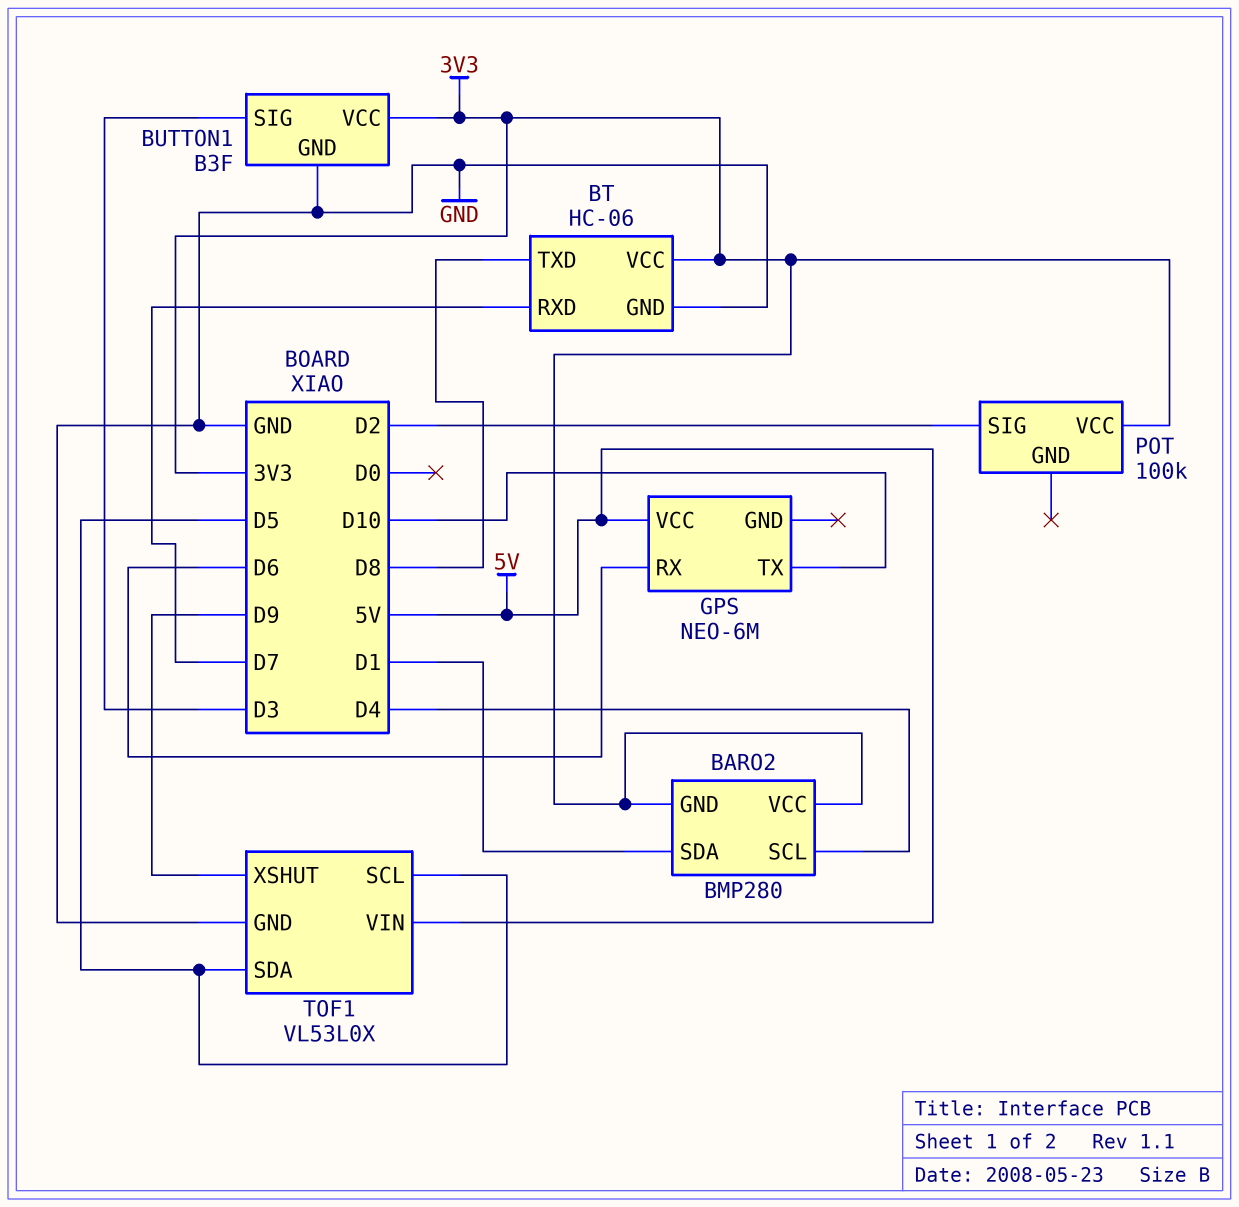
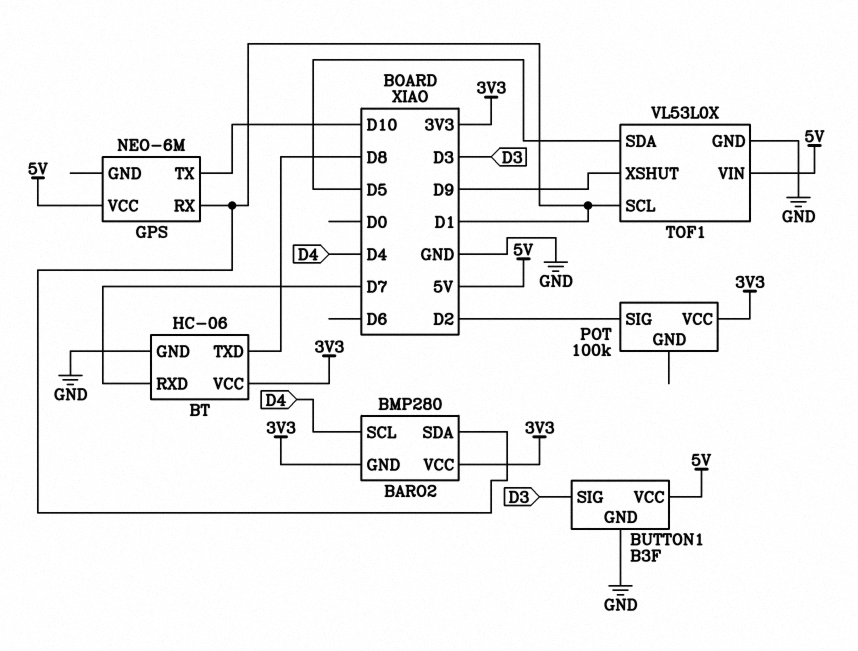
BUTTON1 pin VCC: 3V3 -> 5V
GPS pin RX: D6 -> D1
TOF1 pin SCL: D5 -> D1

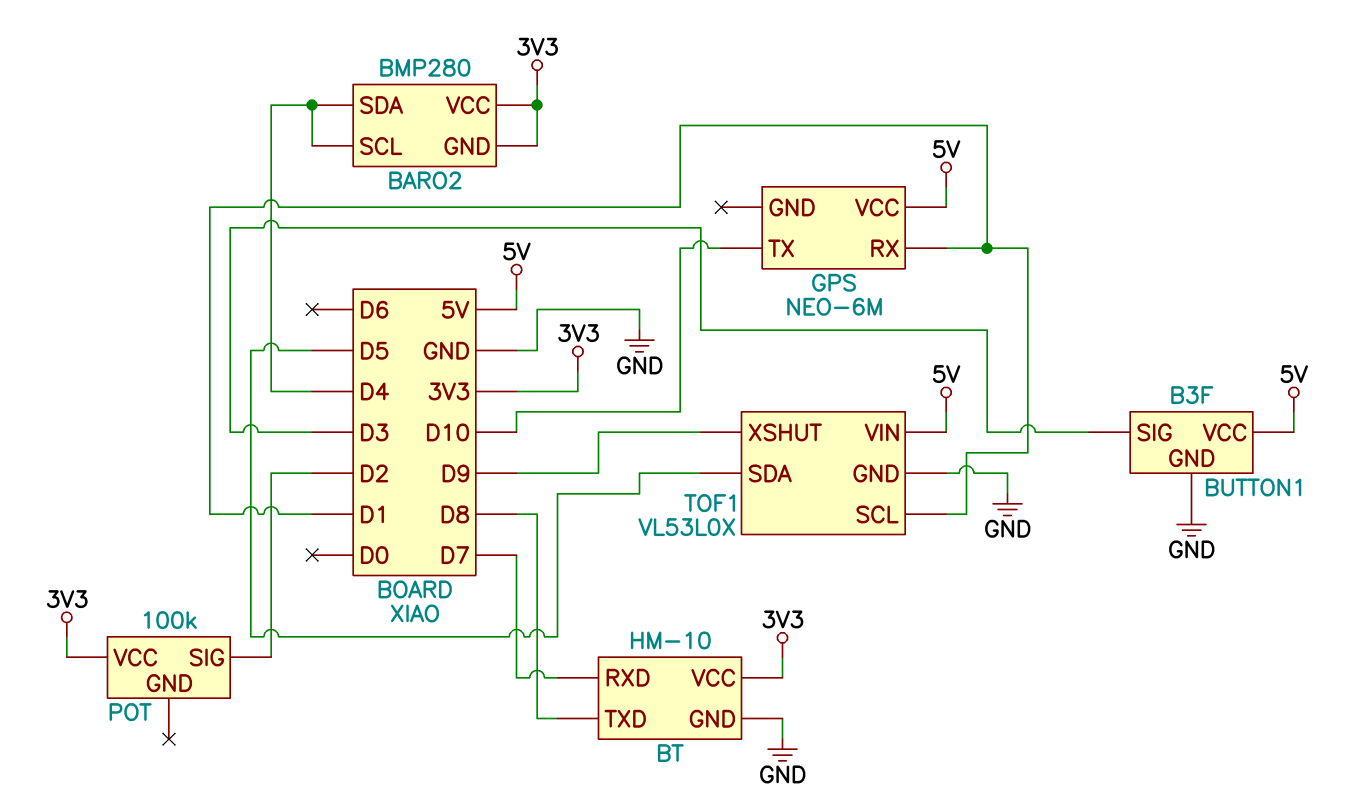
BARO2 pin SDA: D1 -> D4
BT: HC-06 -> HM-10

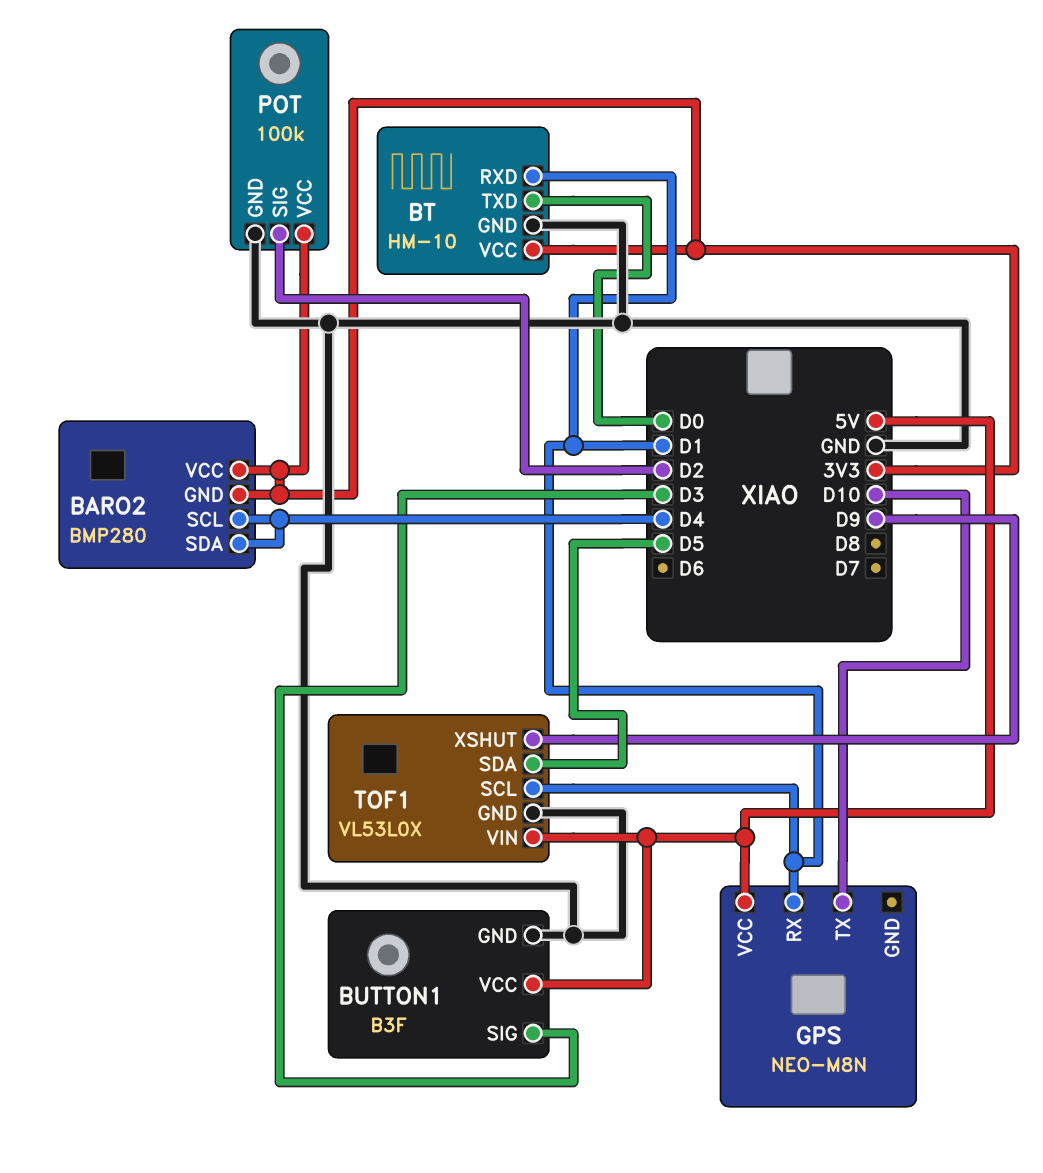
BT pin RXD: D7 -> D1
BT pin TXD: D8 -> D0
GPS: NEO-6M -> NEO-M8N
POT pin GND: none -> GND

